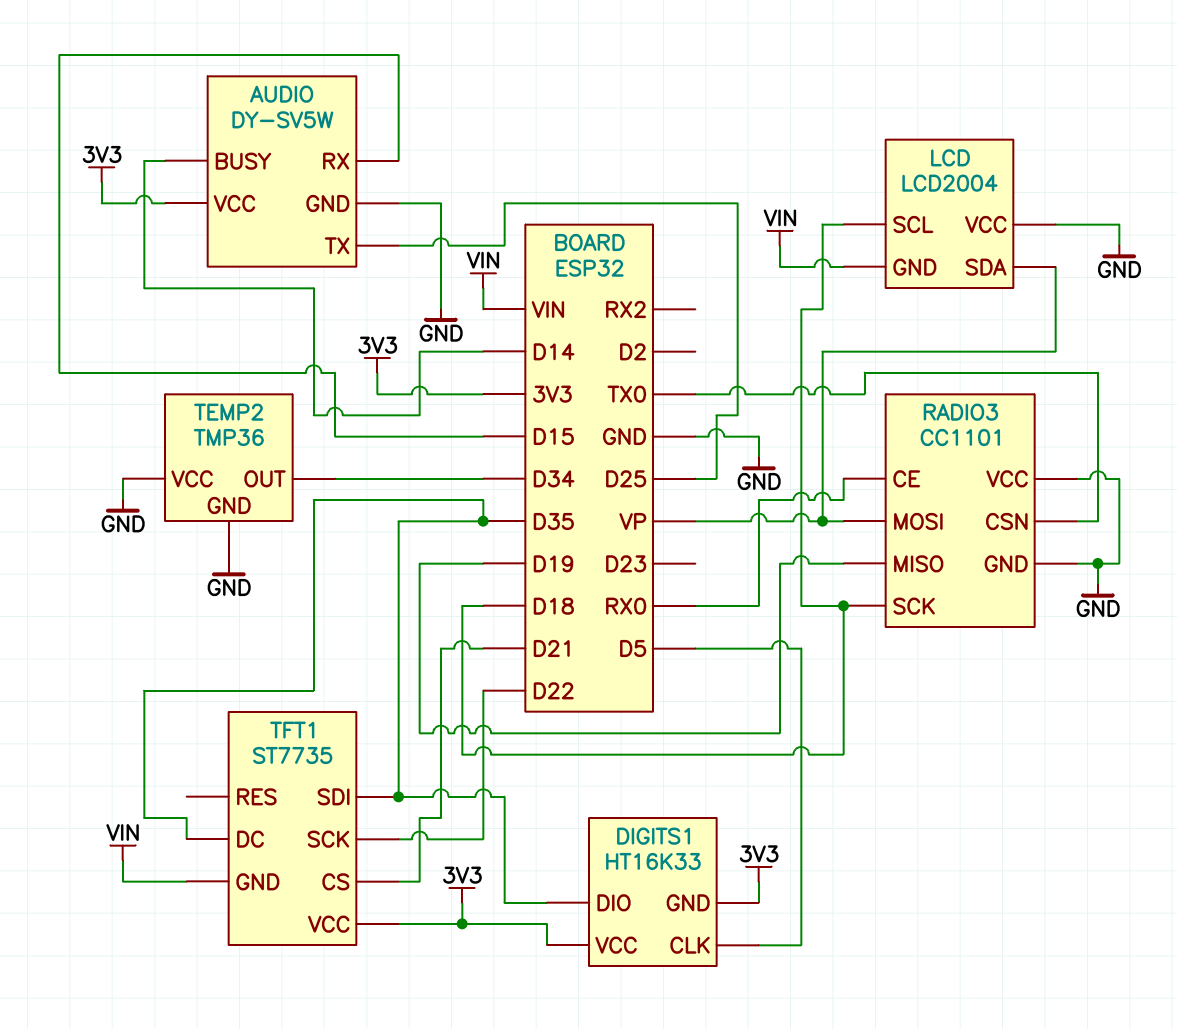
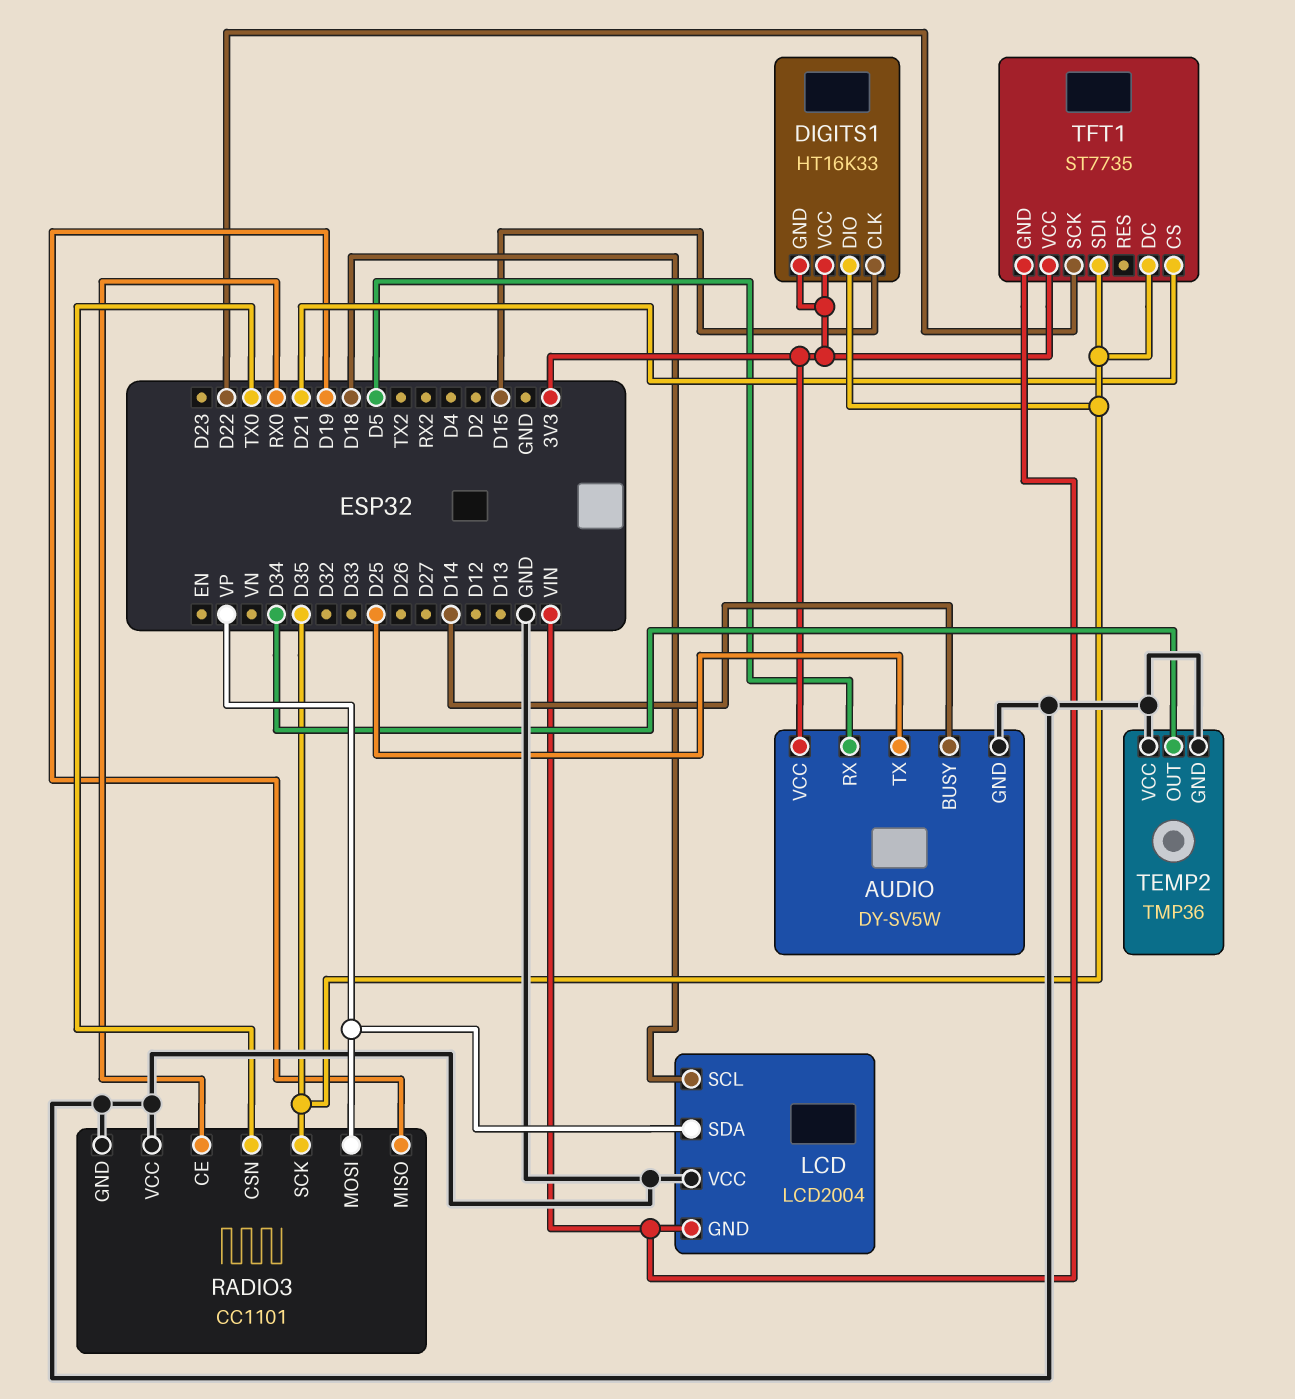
AUDIO pin RX: D15 -> D5
DIGITS1 pin CLK: D5 -> D15
RADIO3 pin SCK: D18 -> D35

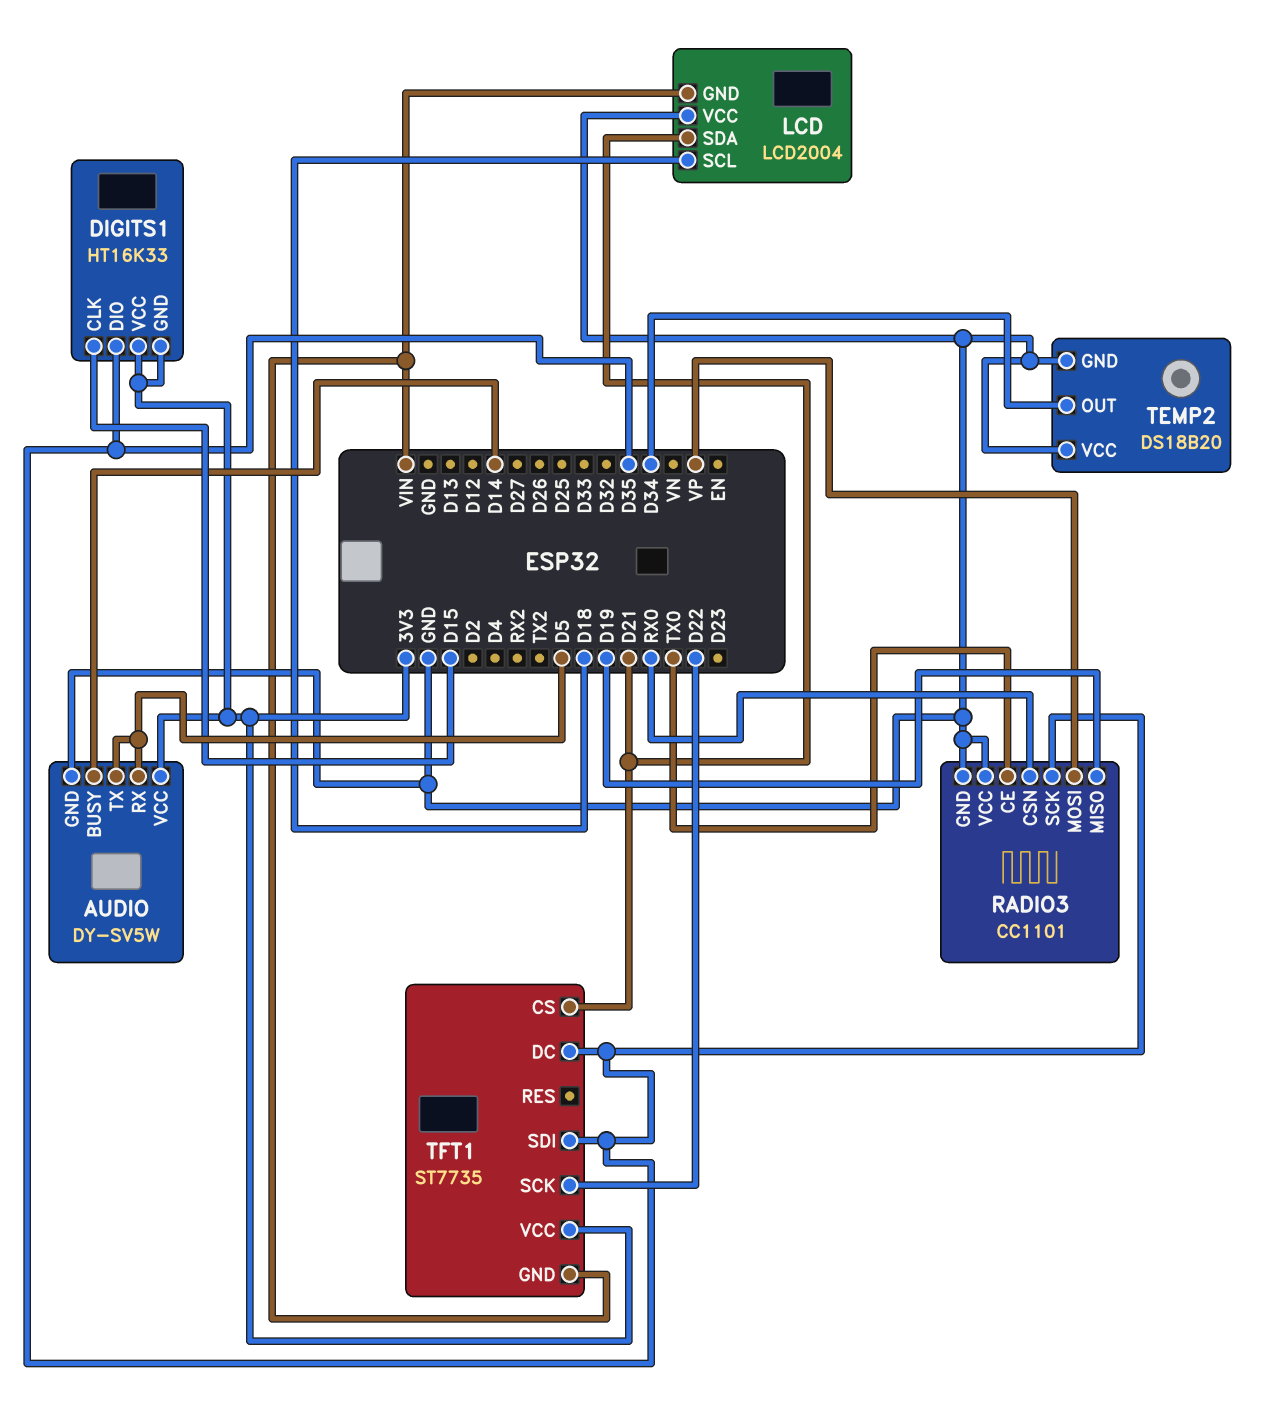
AUDIO pin TX: D25 -> D5
LCD pin SDA: VP -> D21
RADIO3 pin CE: RX0 -> TX0
RADIO3 pin CSN: TX0 -> RX0
TEMP2: TMP36 -> DS18B20

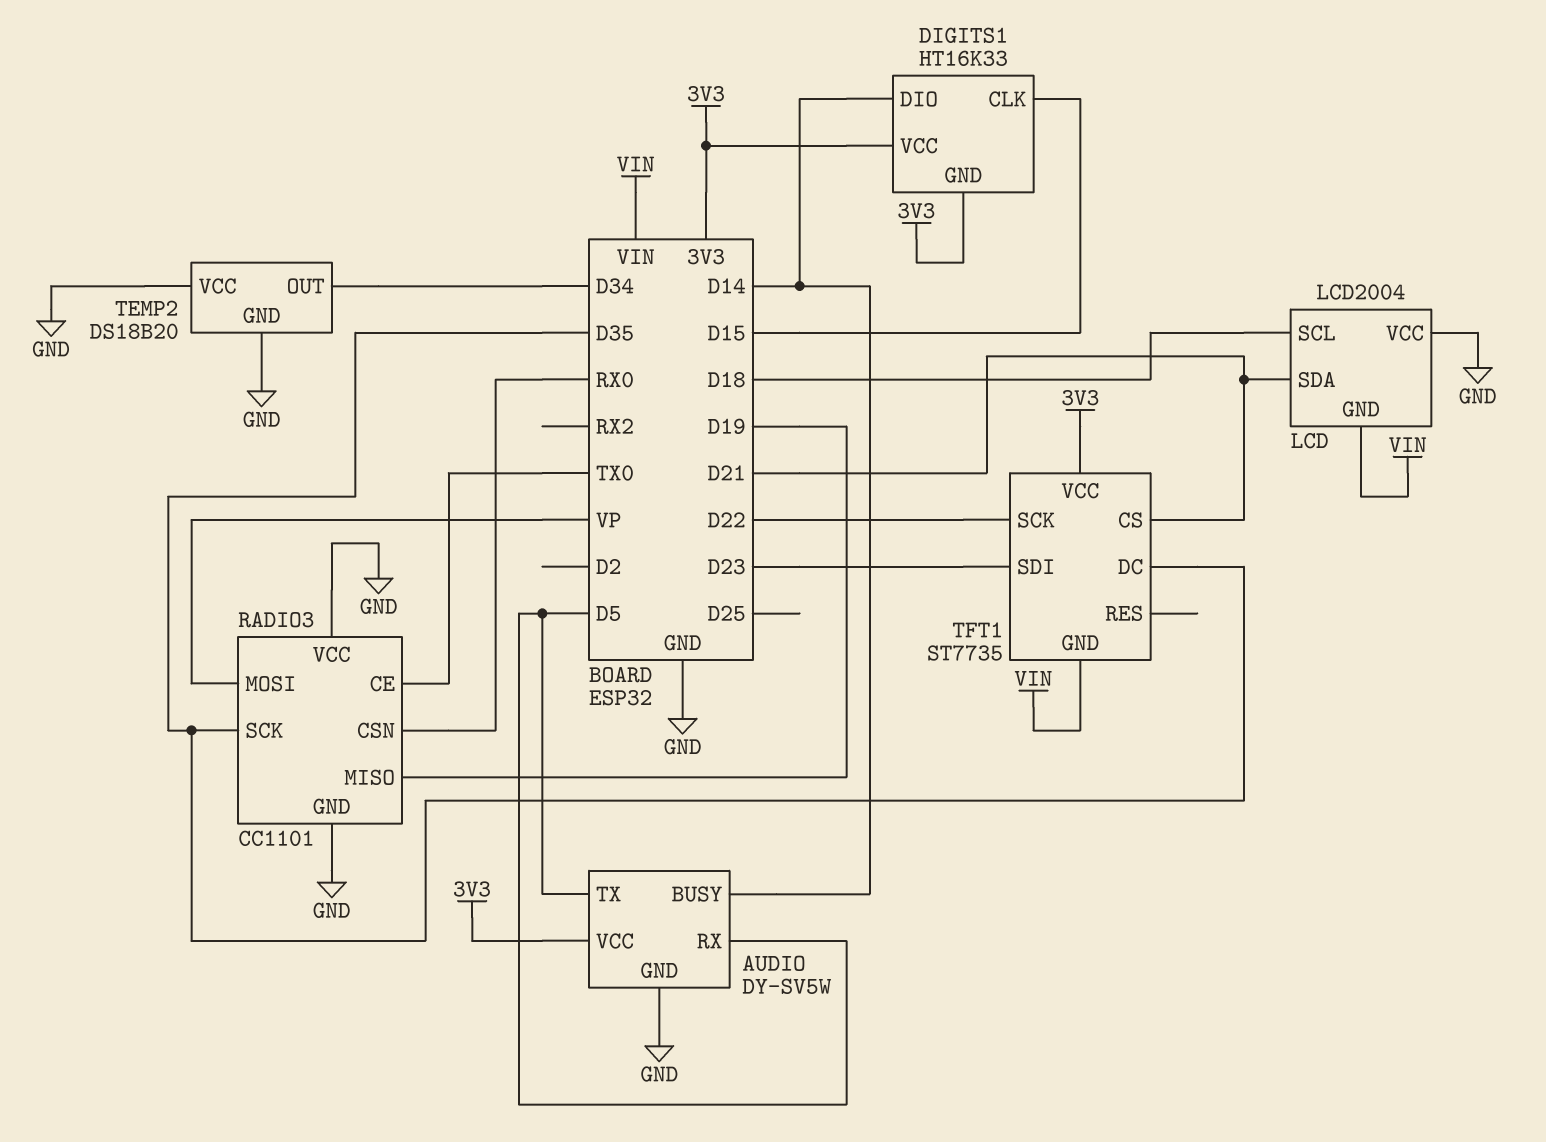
DIGITS1 pin DIO: D35 -> D14
TFT1 pin SDI: D35 -> D23

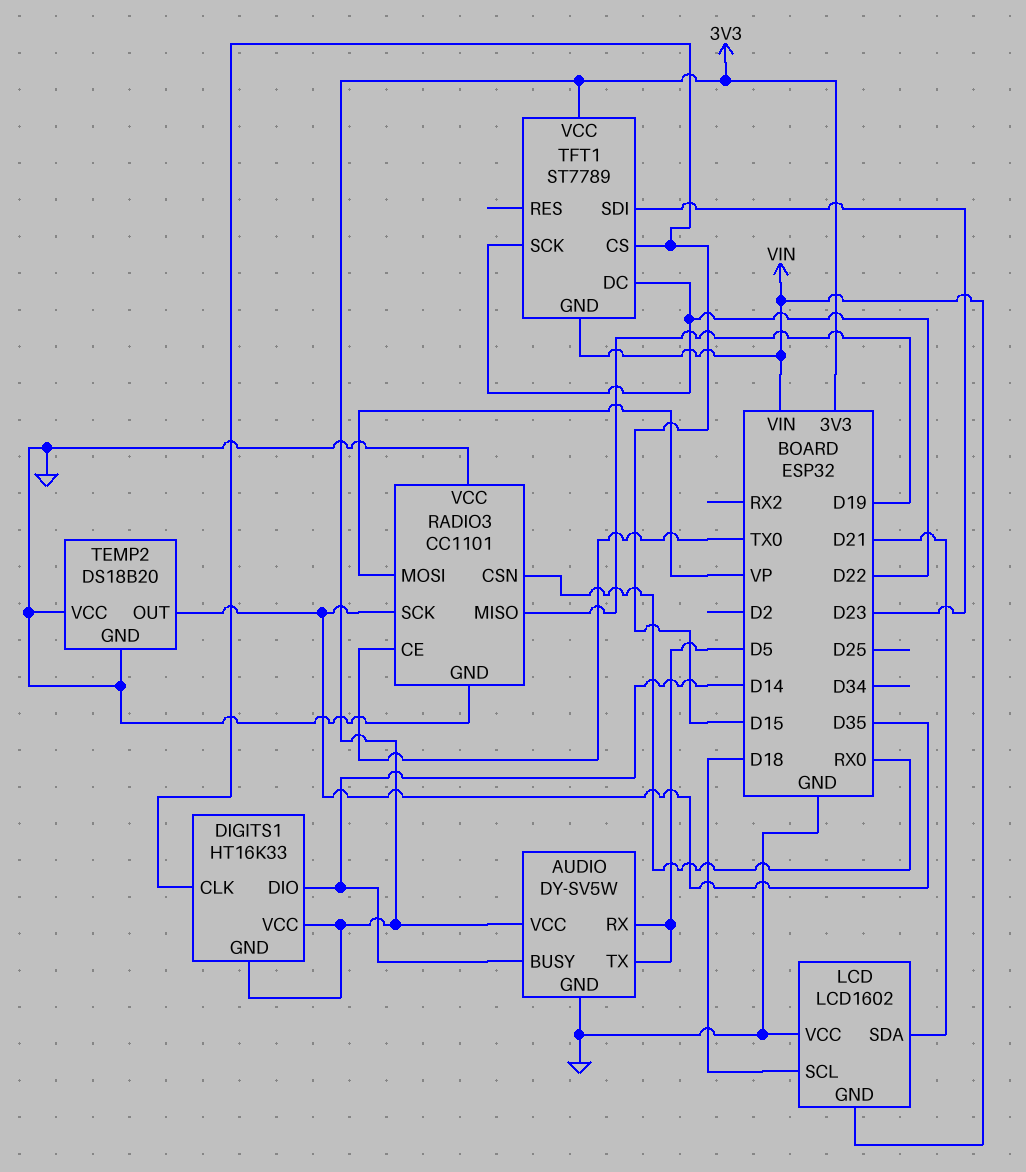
LCD: LCD2004 -> LCD1602
TEMP2 pin OUT: D34 -> D35
TFT1: ST7735 -> ST7789
TFT1 pin CS: D21 -> D15
TFT1 pin DC: D35 -> D22

